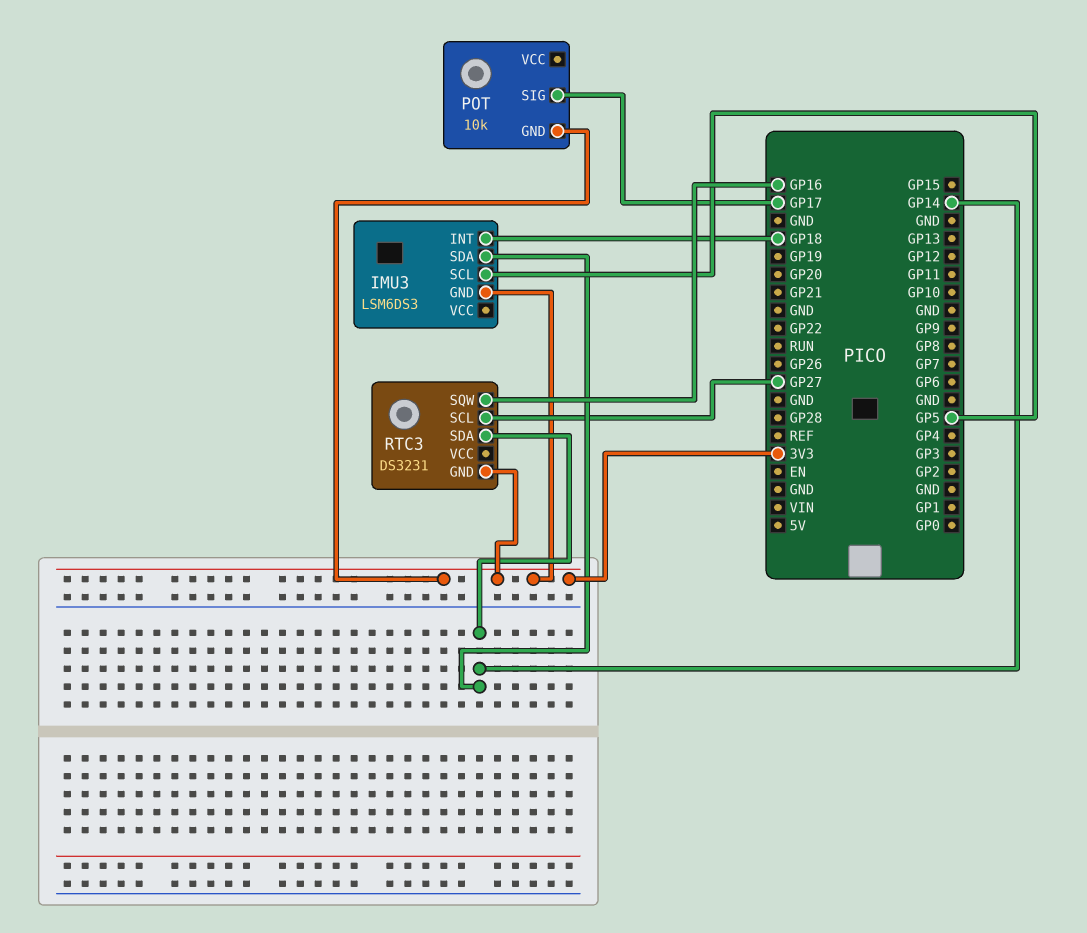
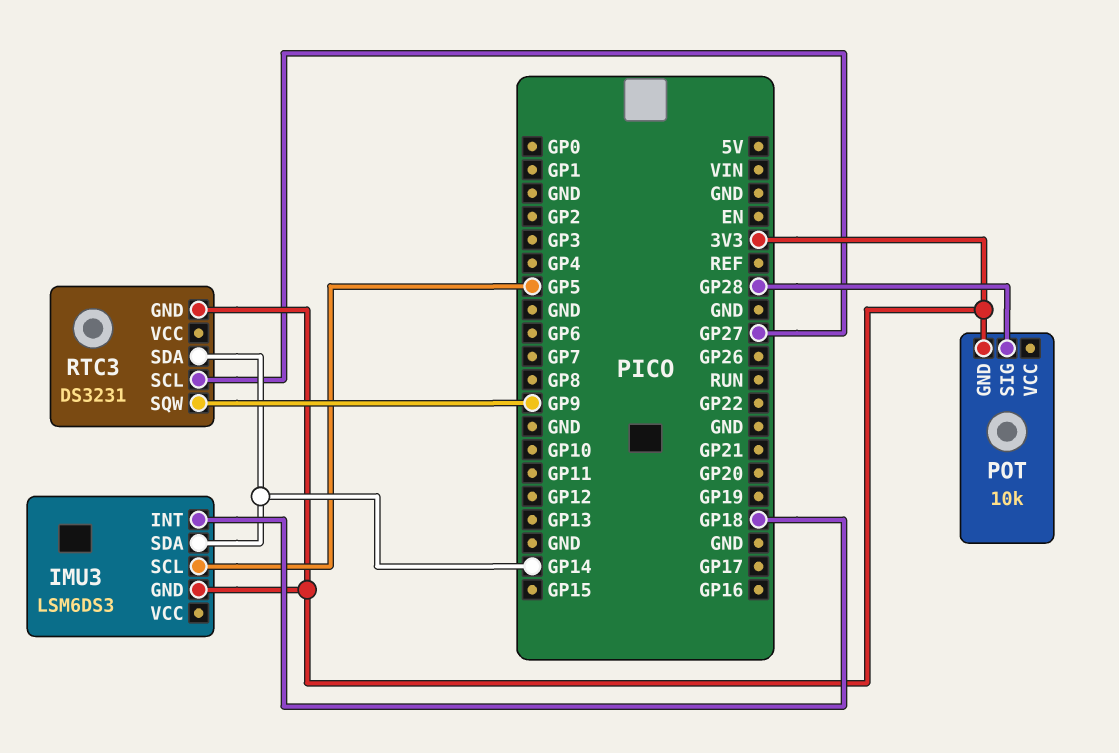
POT pin SIG: GP17 -> GP28
RTC3 pin SQW: GP16 -> GP9

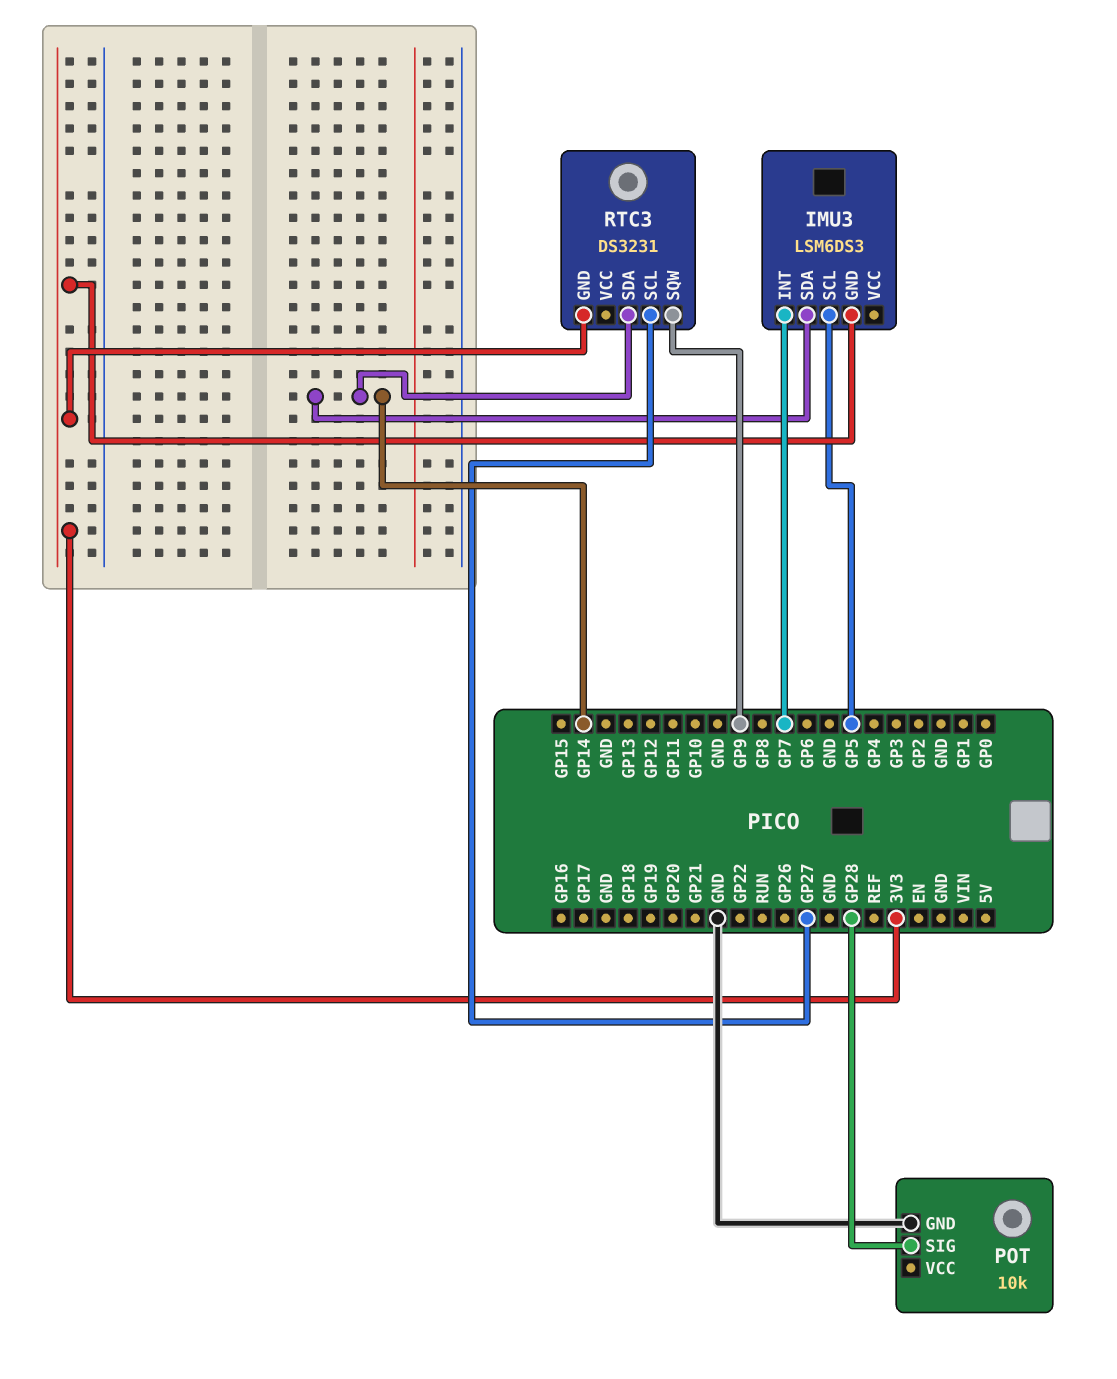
IMU3 pin INT: GP18 -> GP7
POT pin GND: 3V3 -> GND

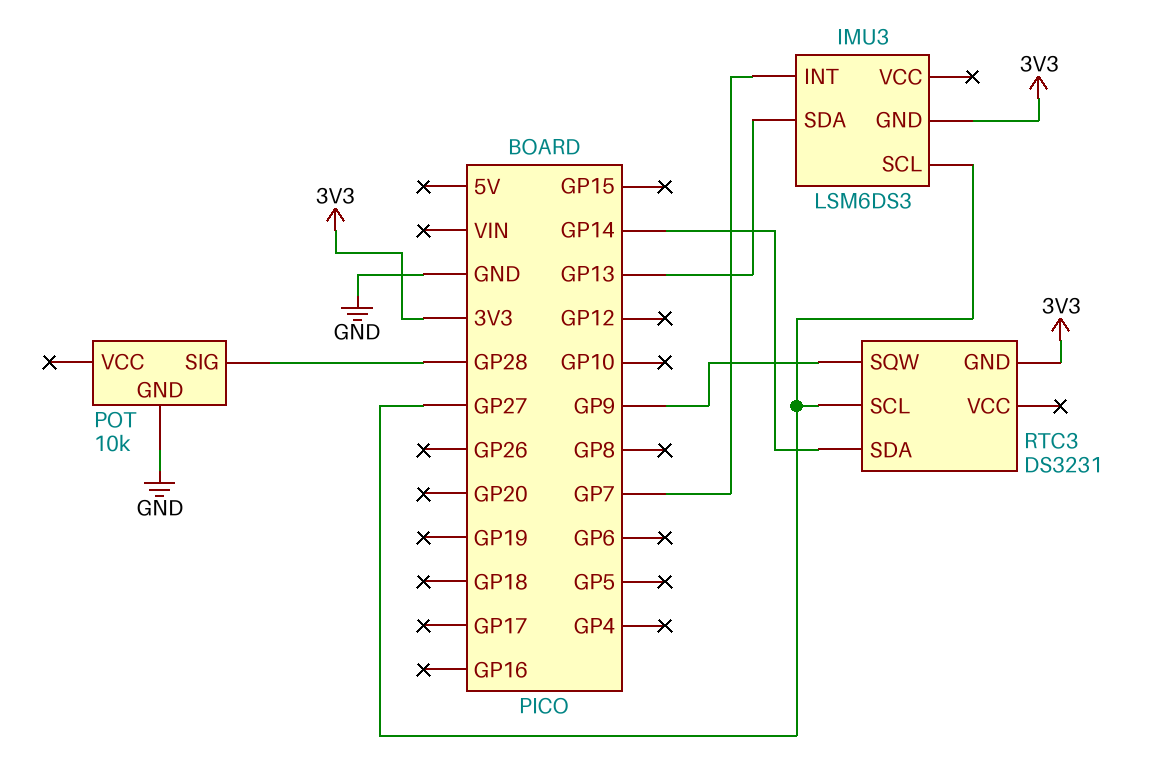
IMU3 pin SCL: GP5 -> GP27
IMU3 pin SDA: GP14 -> GP13

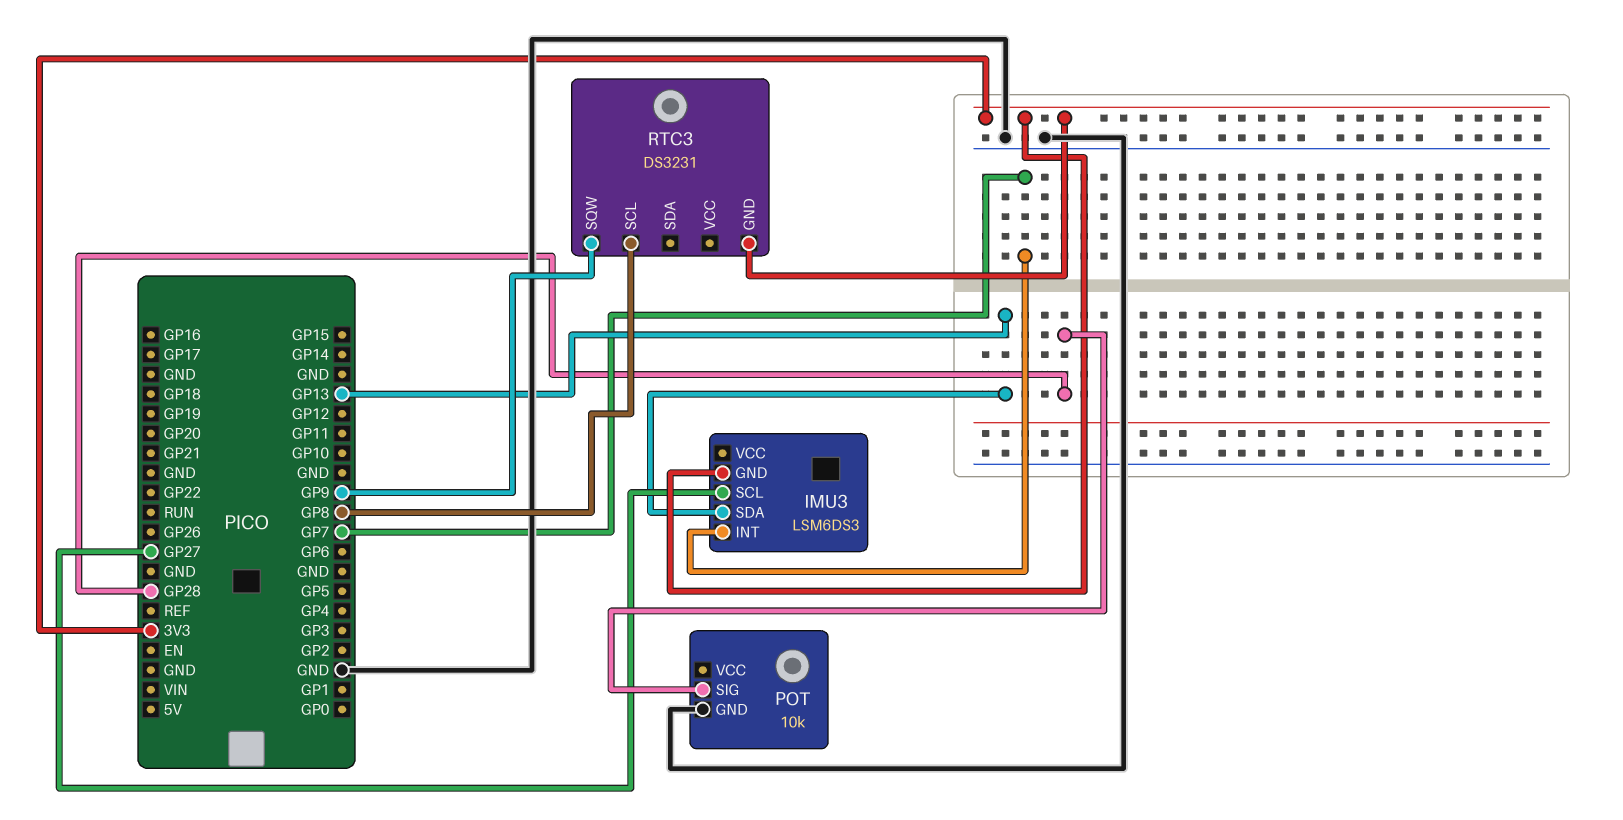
RTC3 pin SCL: GP27 -> GP8
RTC3 pin SDA: GP14 -> none

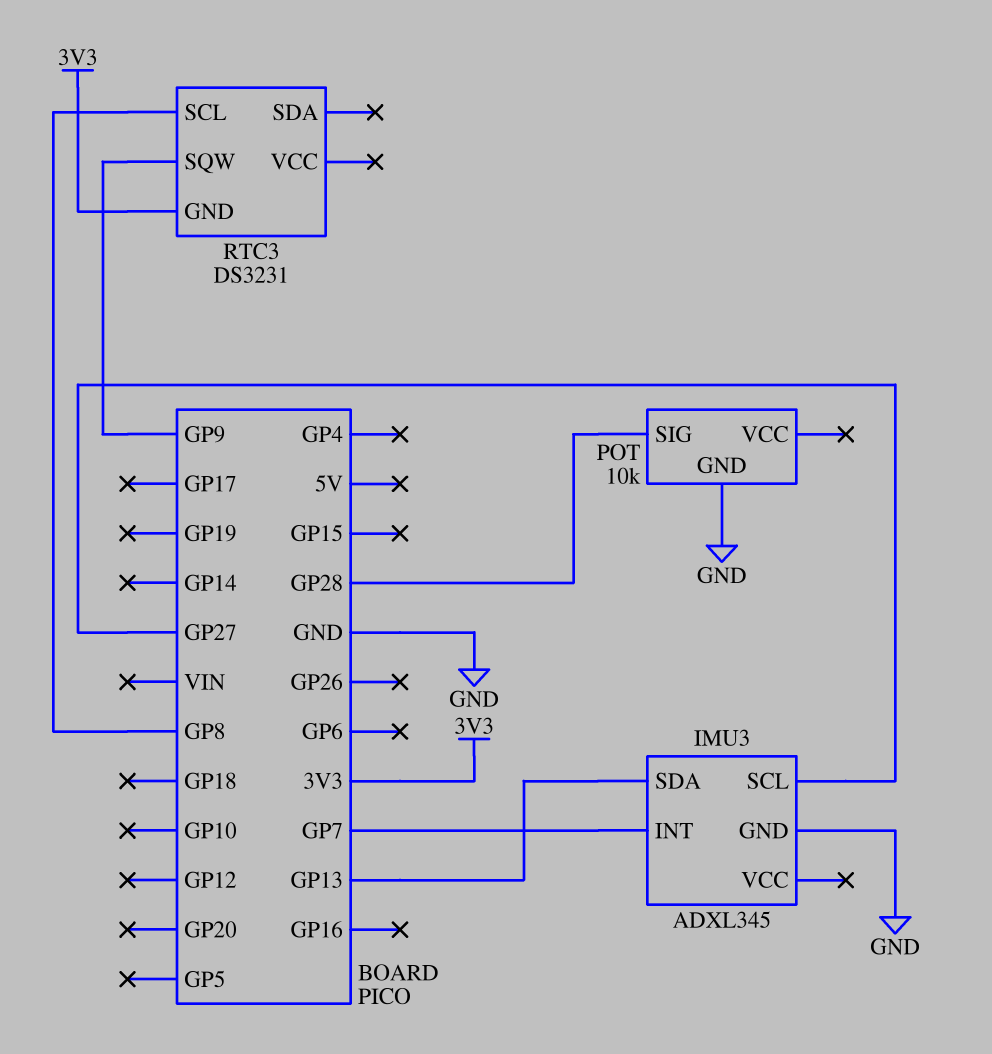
IMU3: LSM6DS3 -> ADXL345
IMU3 pin GND: 3V3 -> GND

